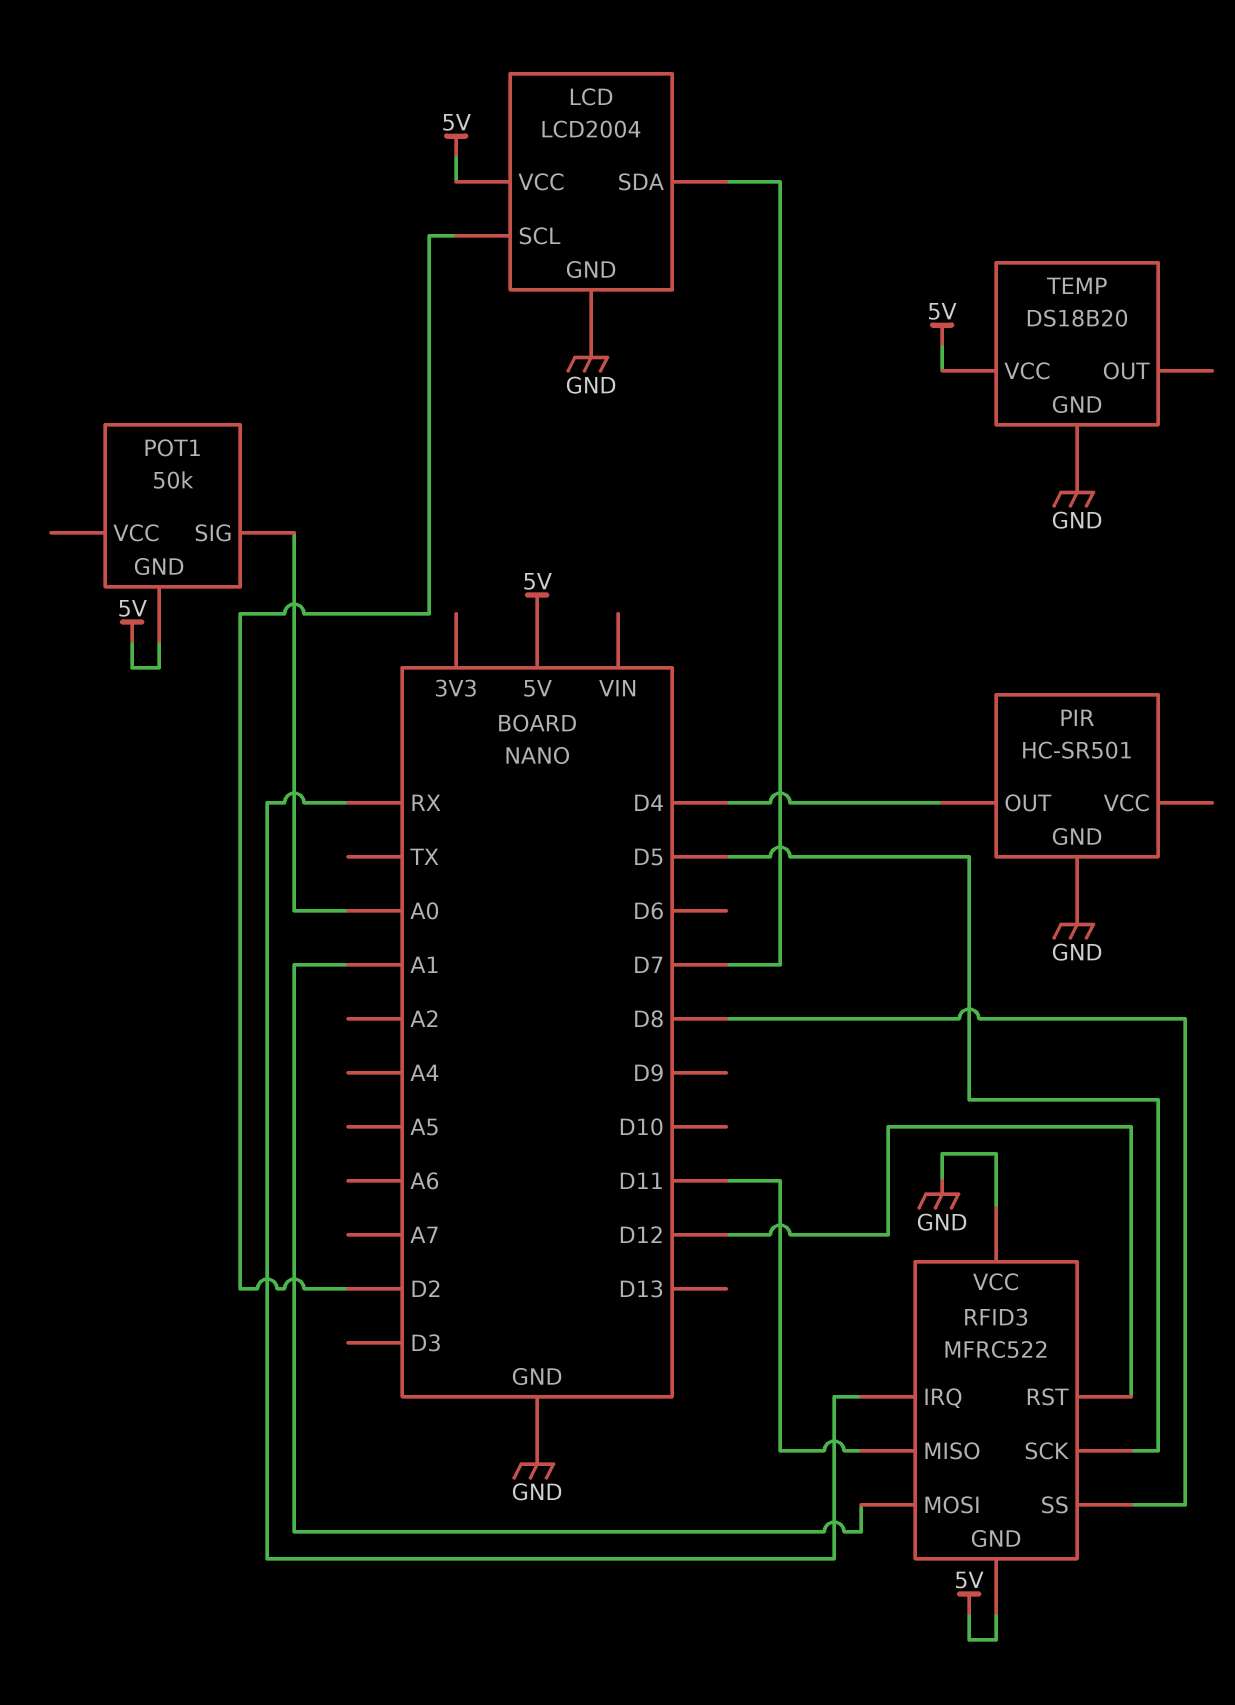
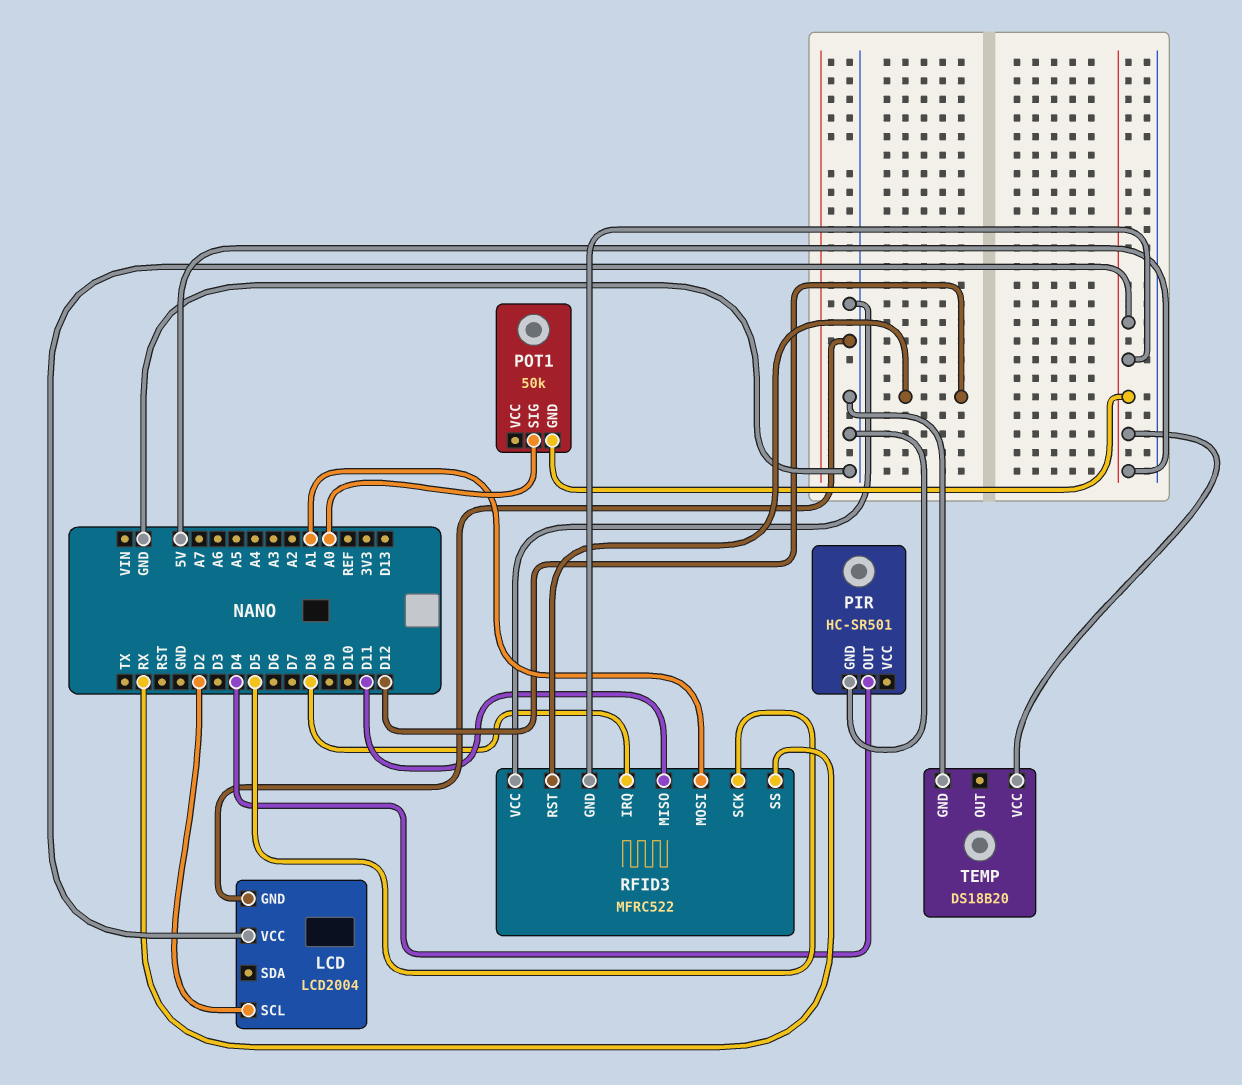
LCD pin SDA: D7 -> none
RFID3 pin IRQ: RX -> D8
RFID3 pin SS: D8 -> RX

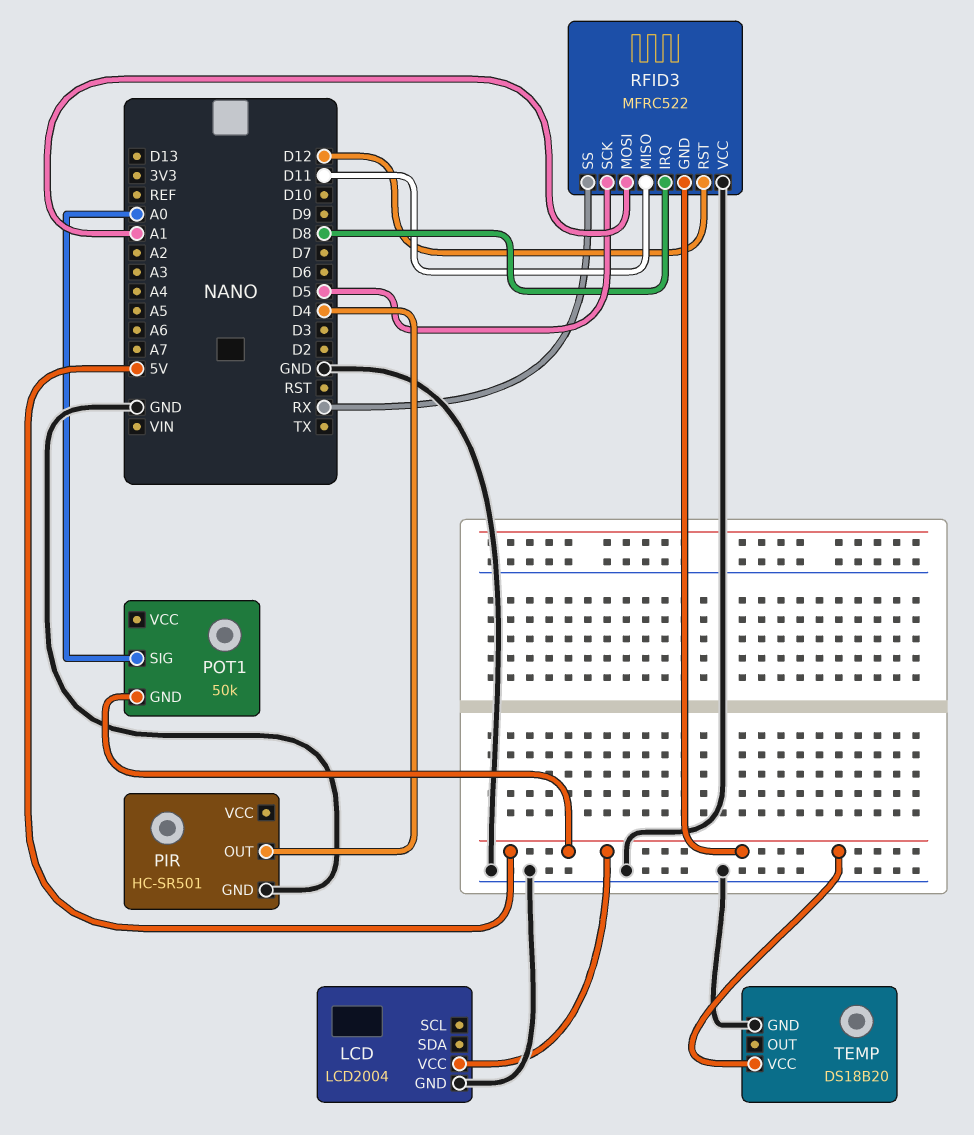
LCD pin SCL: D2 -> none

